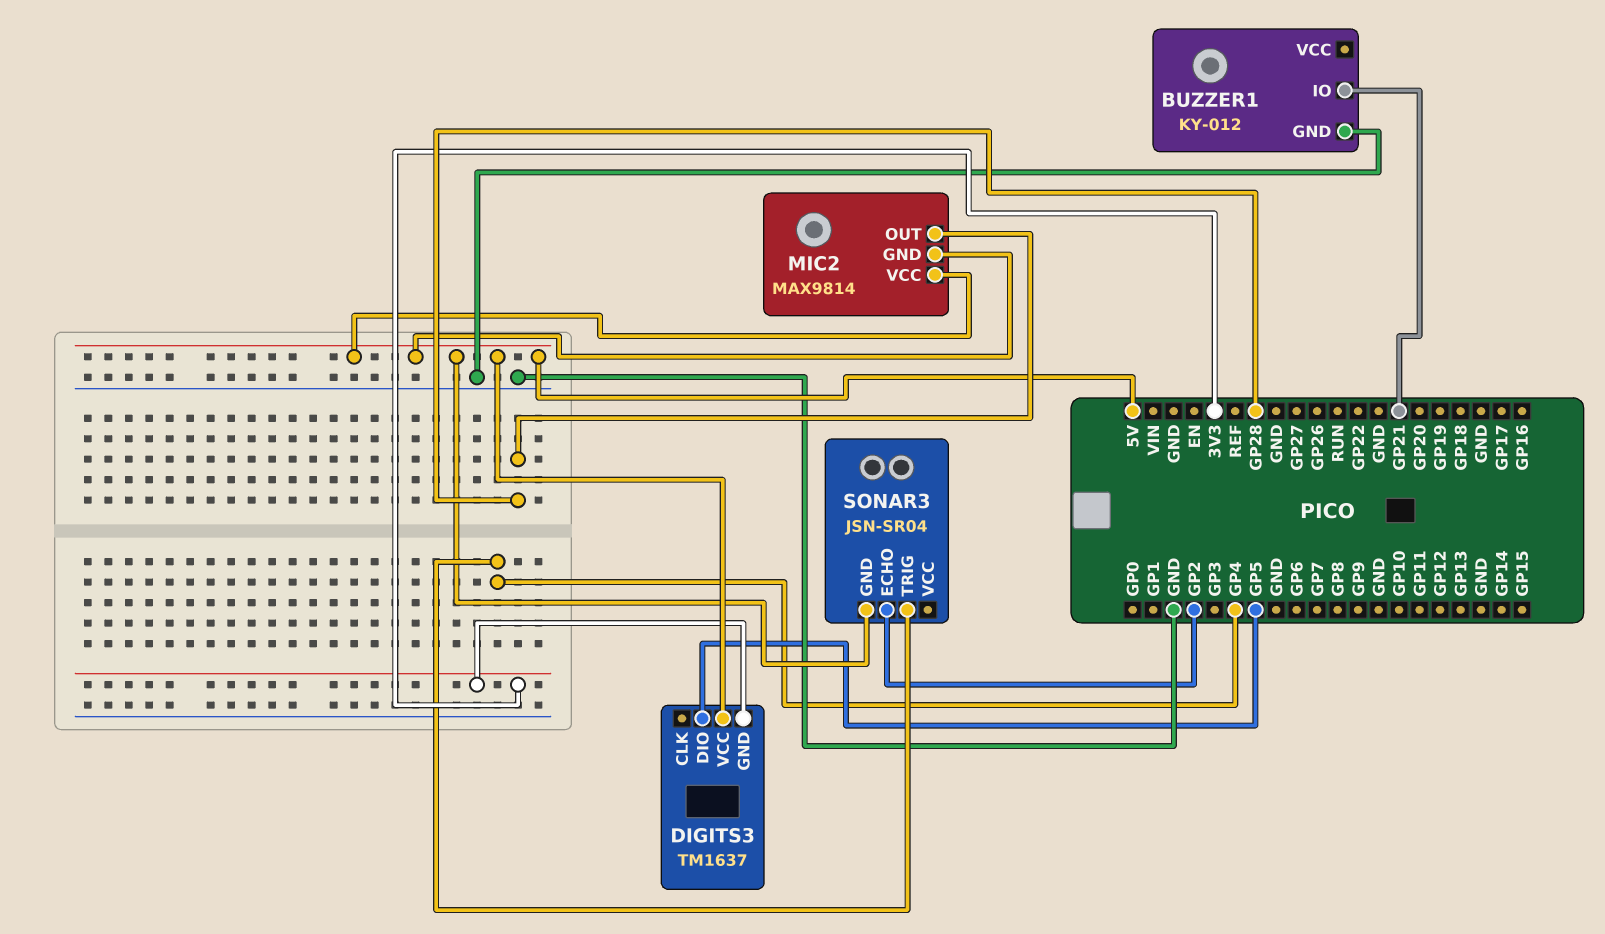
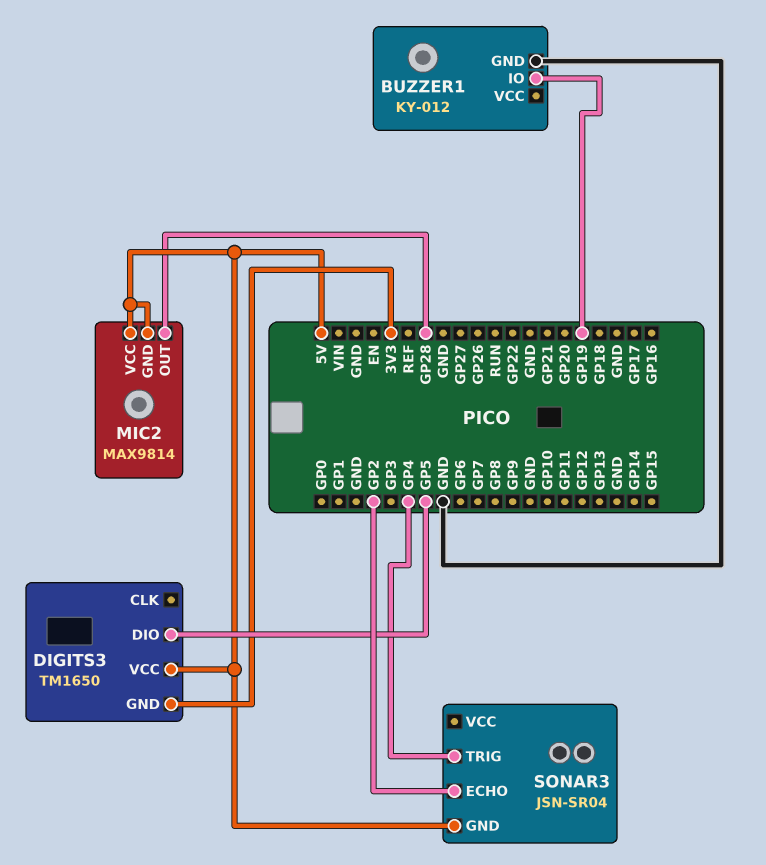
BUZZER1 pin IO: GP21 -> GP19
DIGITS3: TM1637 -> TM1650

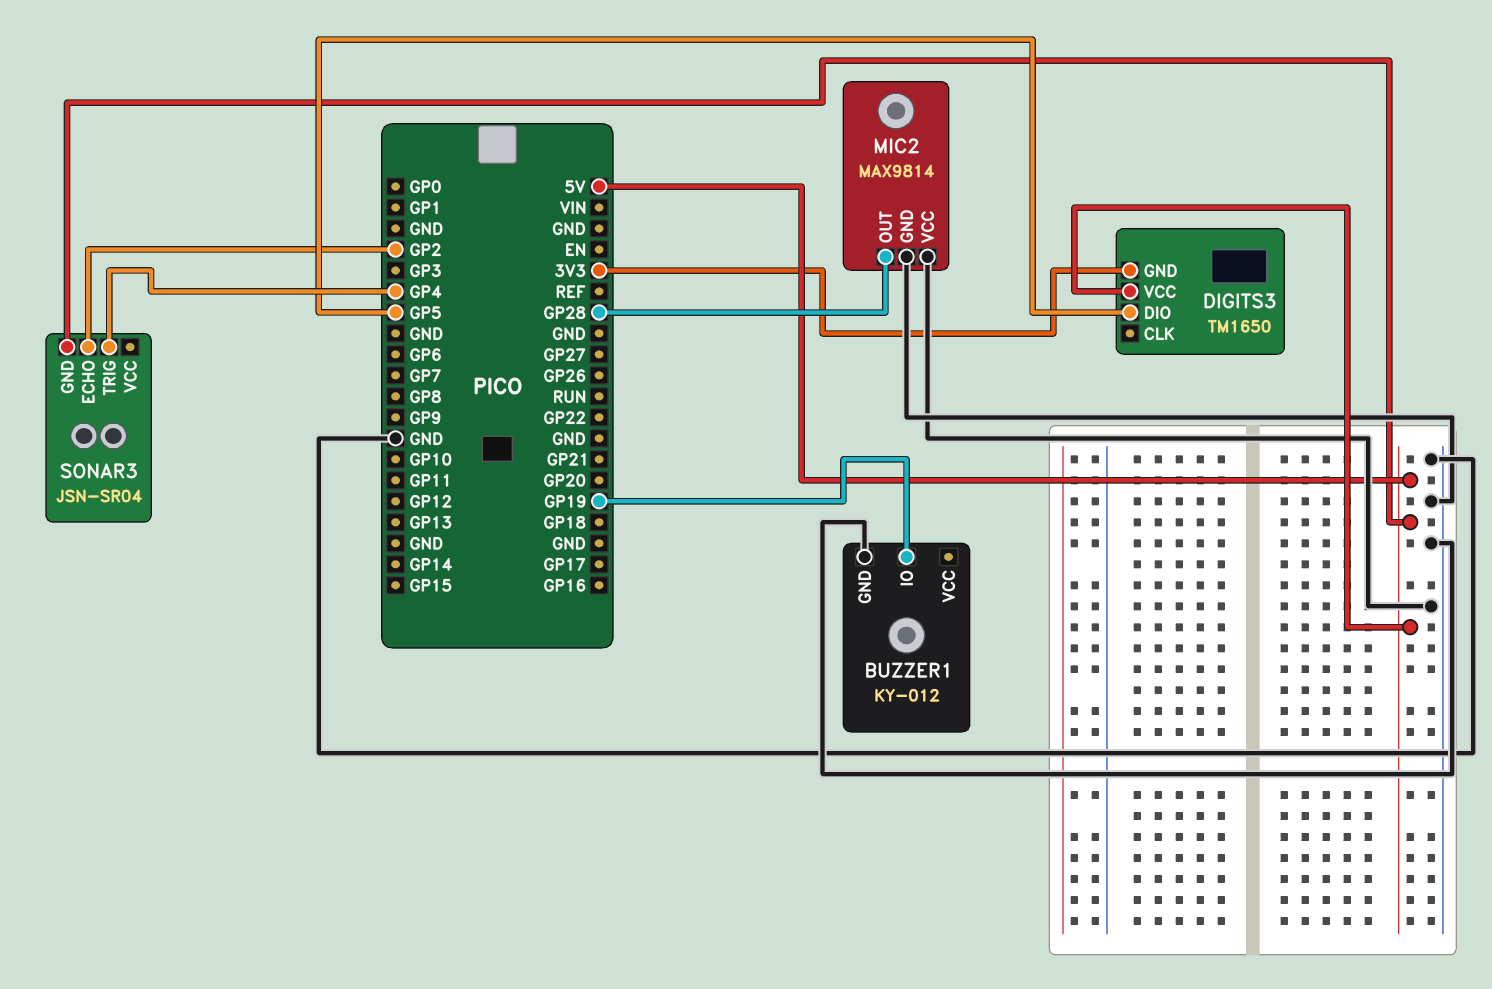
MIC2 pin GND: 5V -> GND
MIC2 pin VCC: 5V -> GND

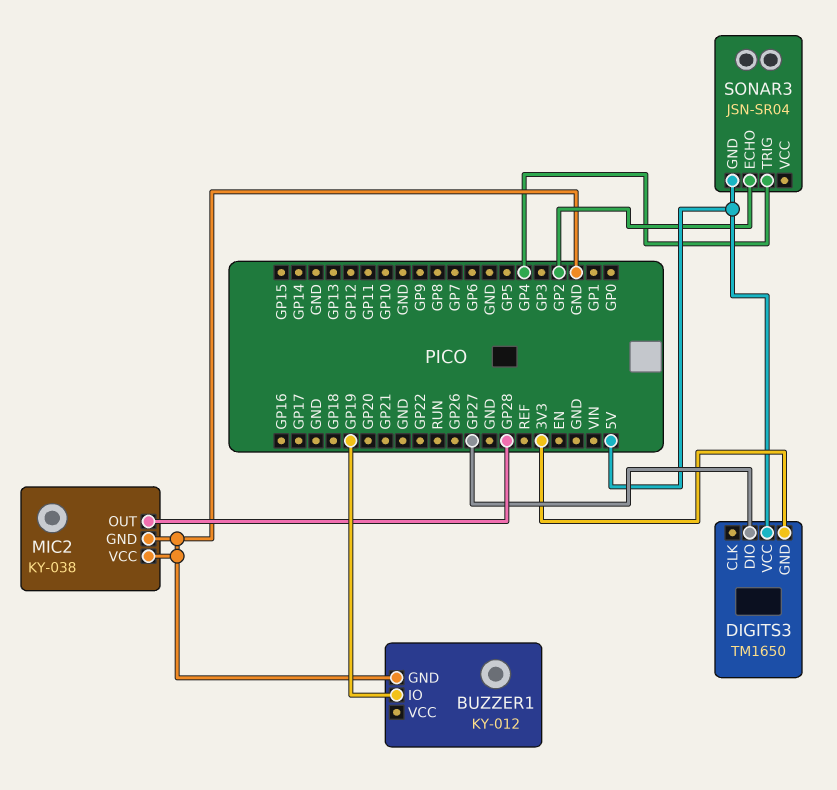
DIGITS3 pin DIO: GP5 -> GP27
MIC2: MAX9814 -> KY-038

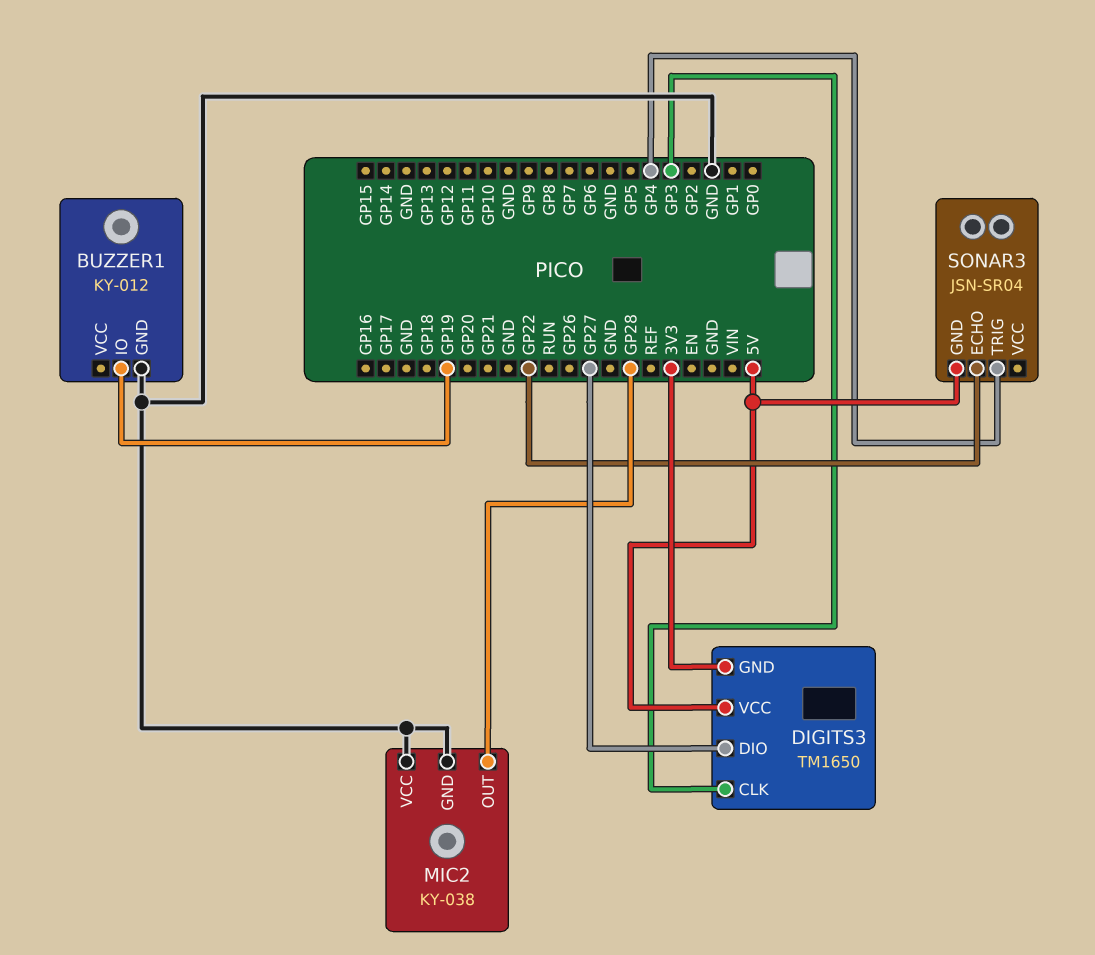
DIGITS3 pin CLK: none -> GP3
SONAR3 pin ECHO: GP2 -> GP22

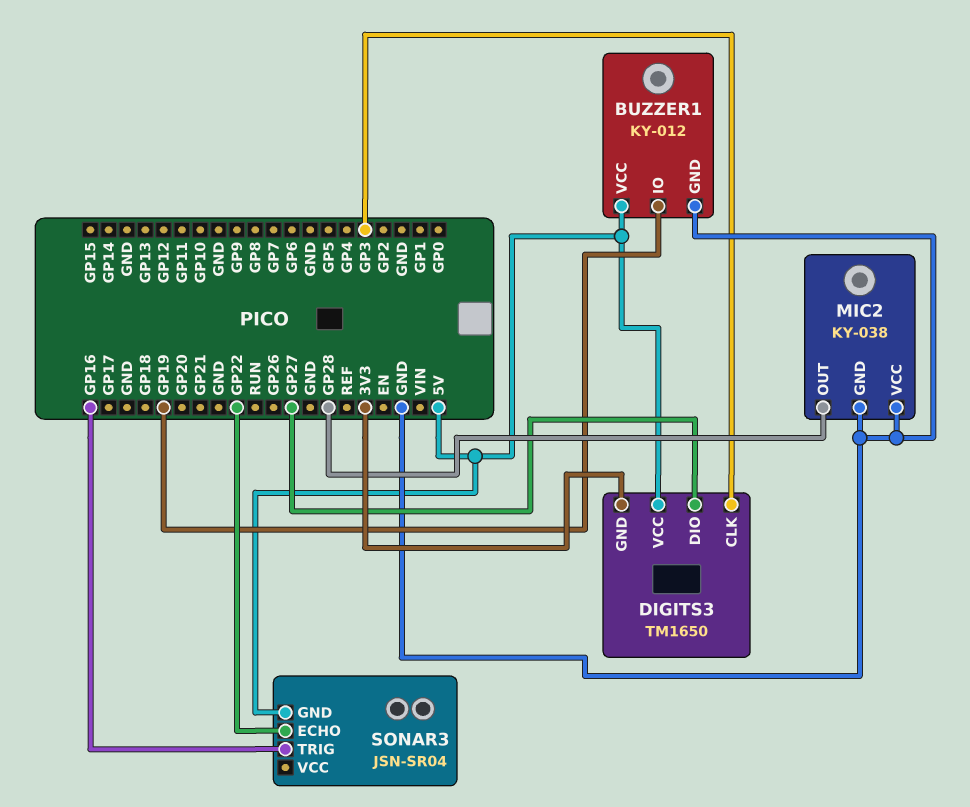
BUZZER1 pin VCC: none -> 5V
SONAR3 pin TRIG: GP4 -> GP16

